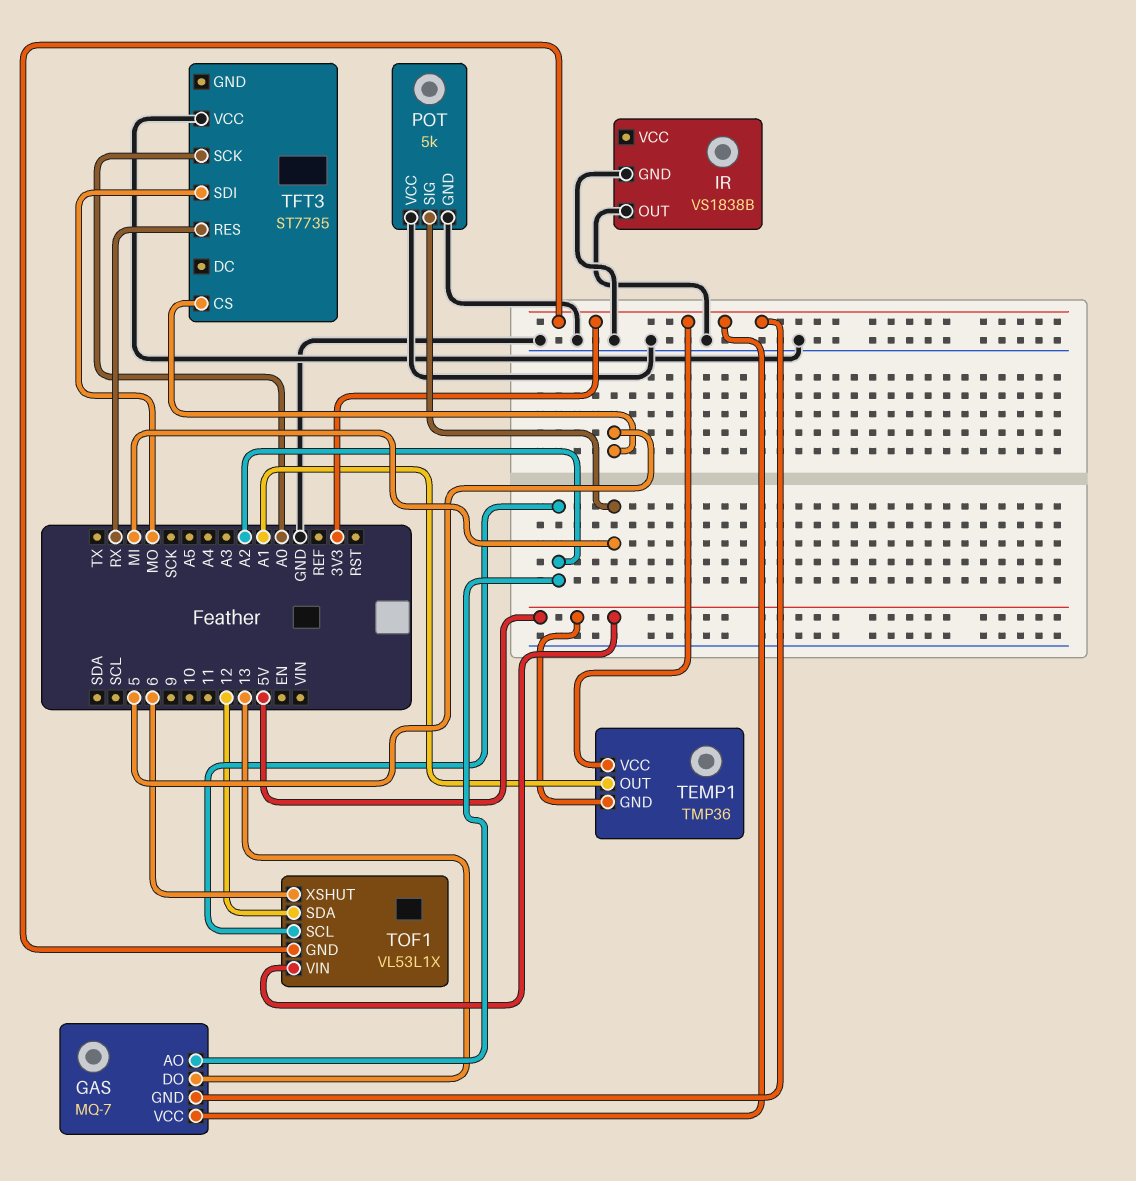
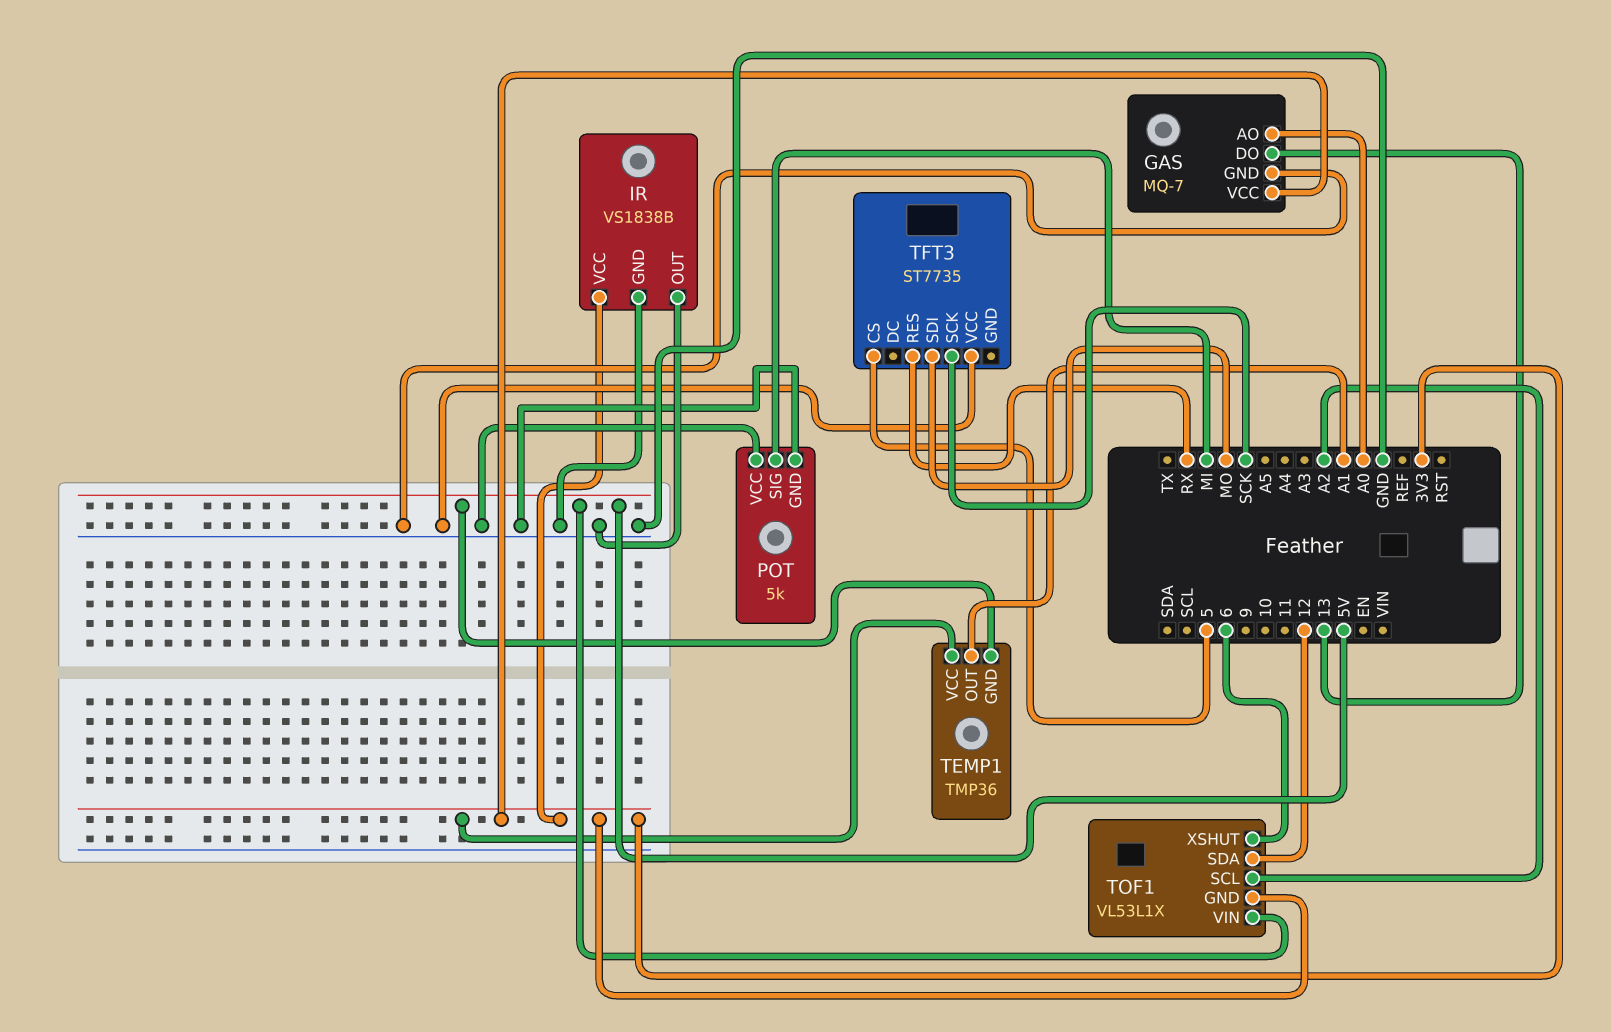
GAS pin AO: A2 -> A0
GAS pin GND: 3V3 -> GND
IR pin VCC: none -> 3V3
TFT3 pin SCK: A0 -> SCK

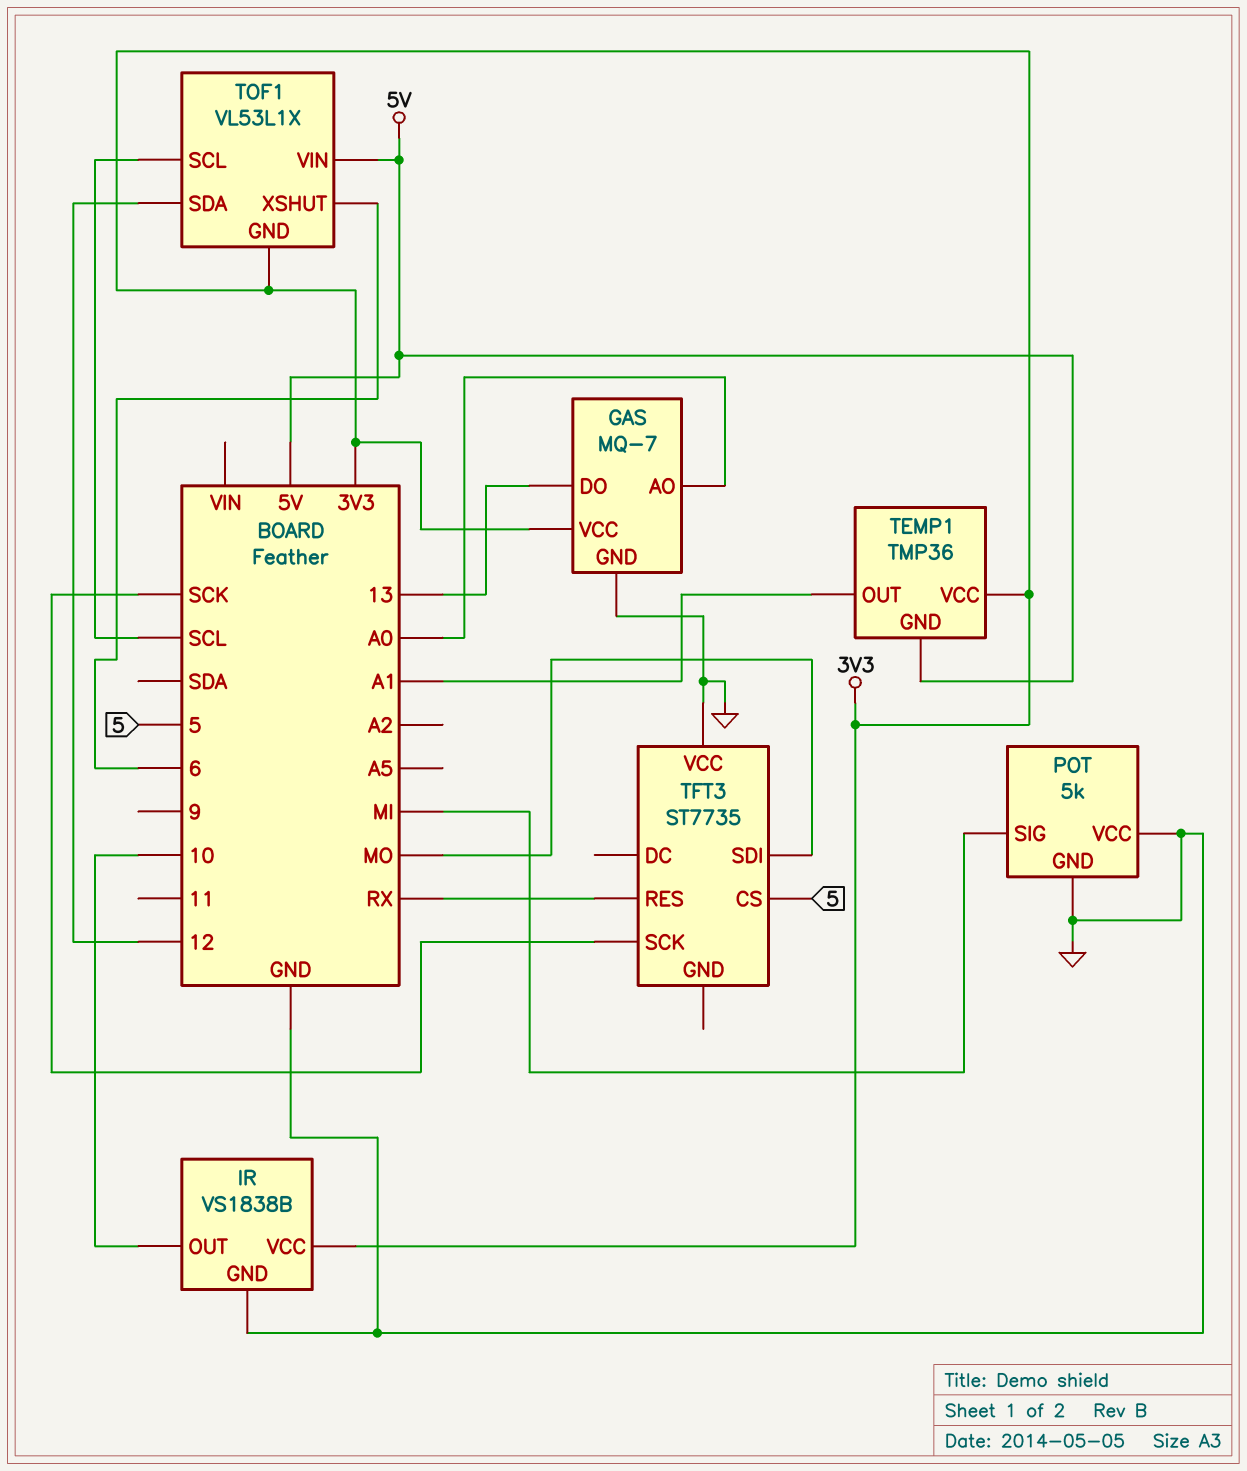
IR pin OUT: GND -> 10
TOF1 pin SCL: A2 -> SCL

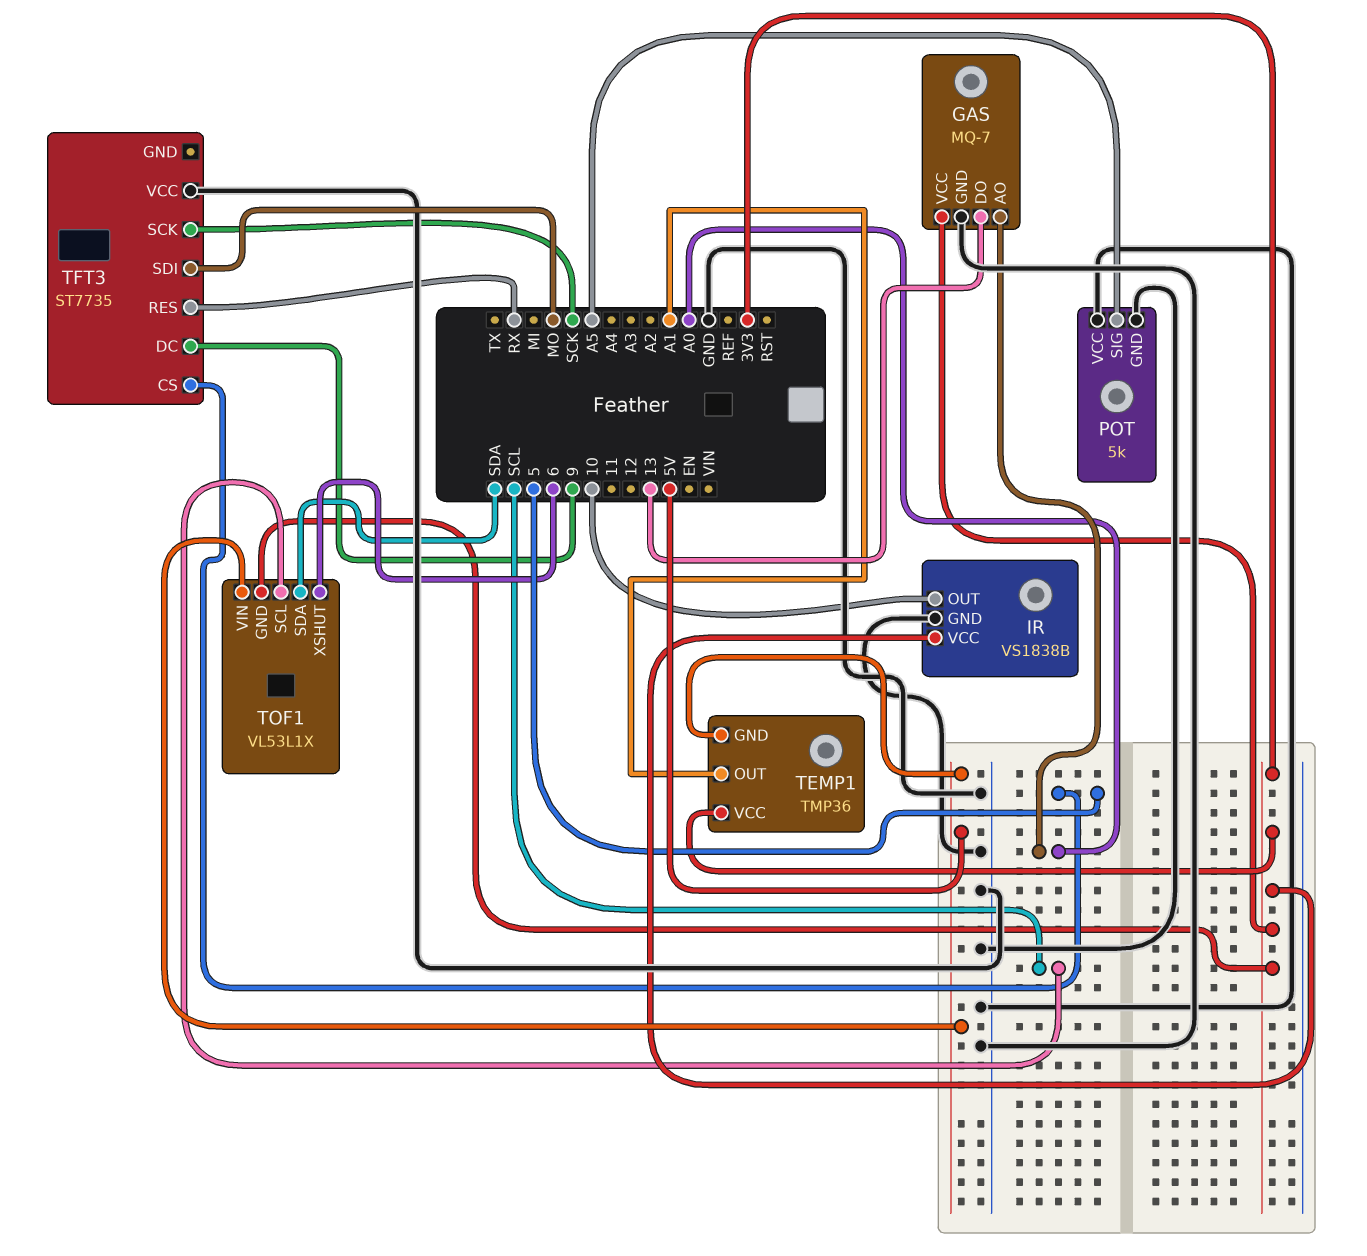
POT pin SIG: MI -> A5
TFT3 pin DC: none -> 9
TOF1 pin SDA: 12 -> SDA

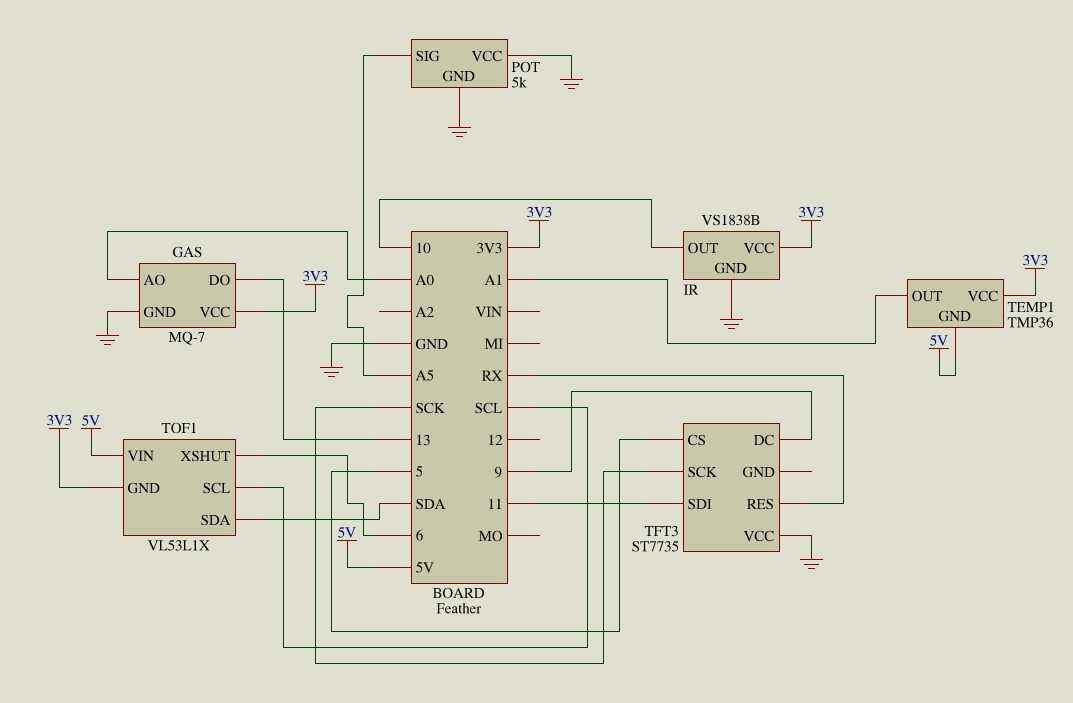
TFT3 pin SDI: MO -> 11

